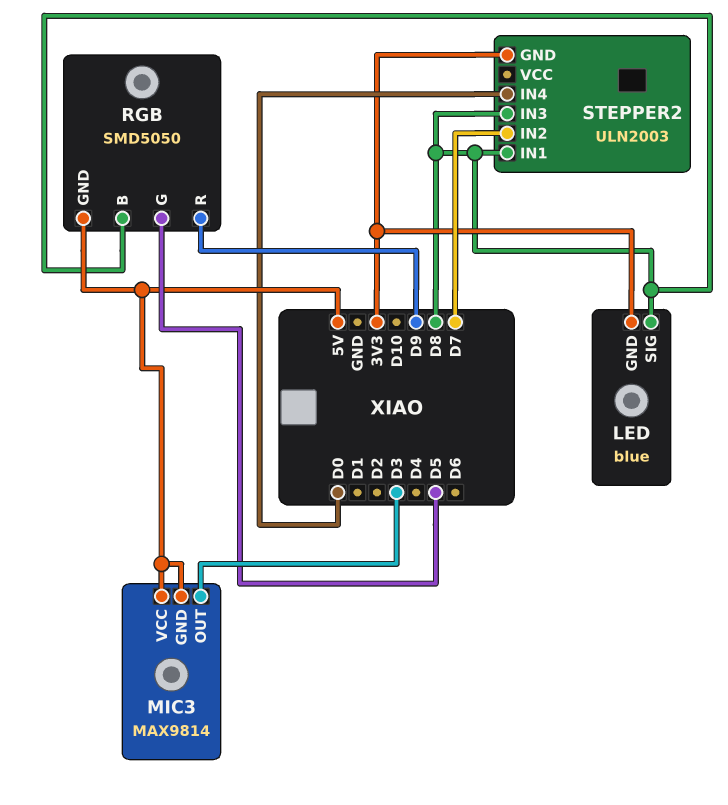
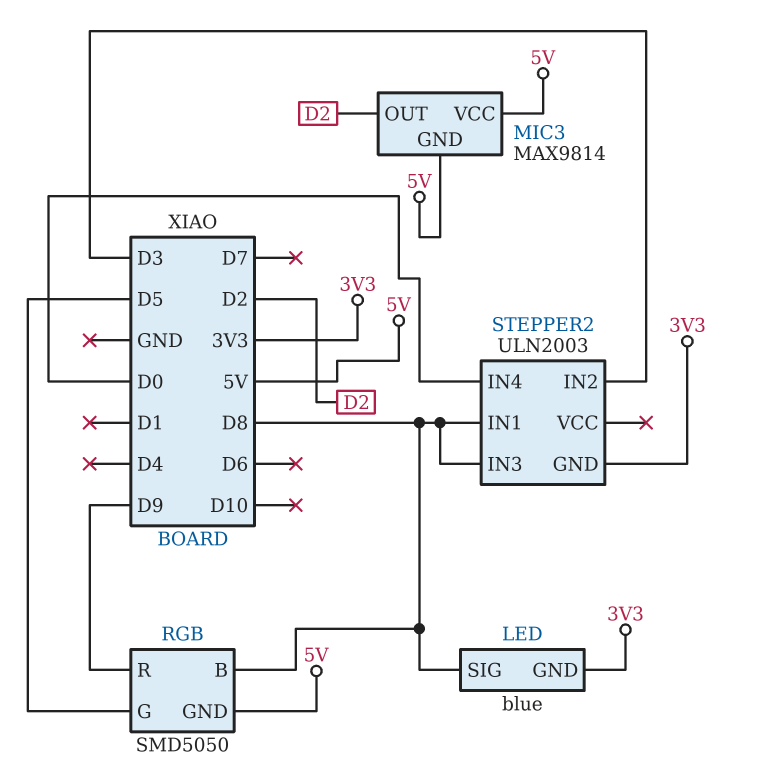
MIC3 pin OUT: D3 -> D2
STEPPER2 pin IN2: D7 -> D3

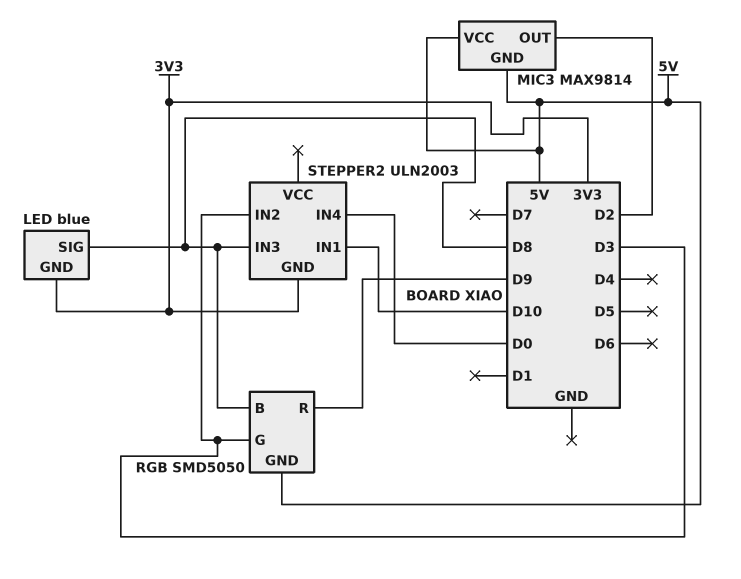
RGB pin G: D5 -> D3
STEPPER2 pin IN1: D8 -> D10

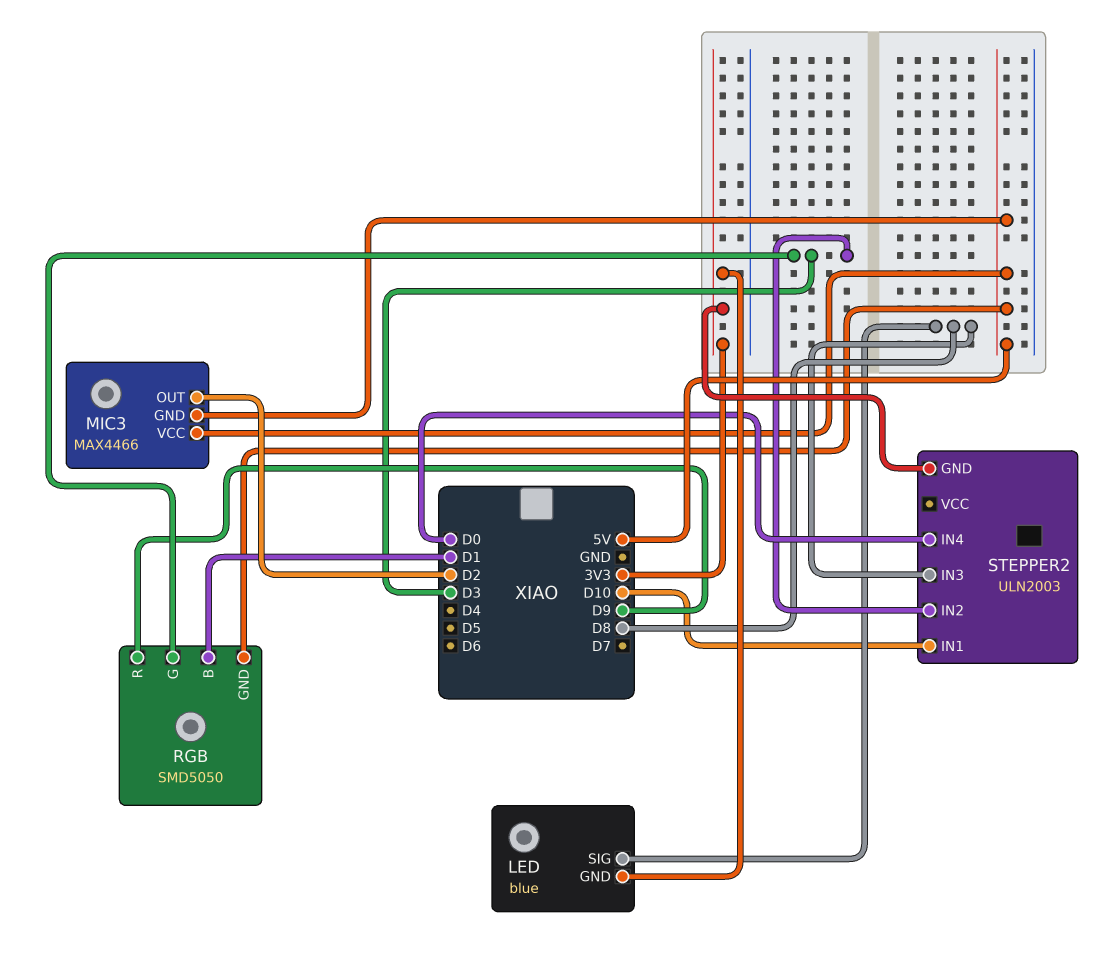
MIC3: MAX9814 -> MAX4466
RGB pin B: D8 -> D1

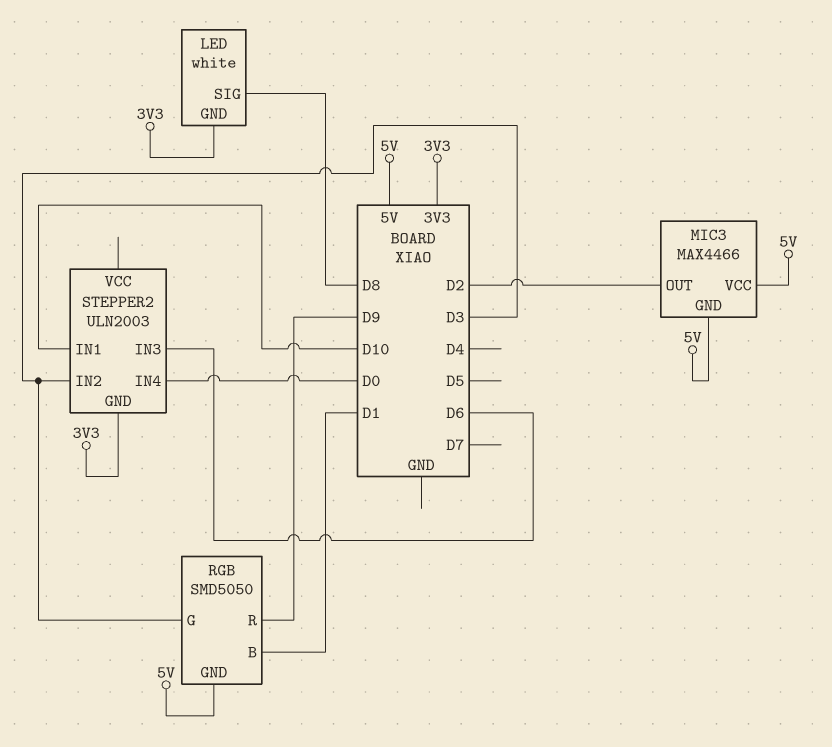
LED: blue -> white
STEPPER2 pin IN3: D8 -> D6

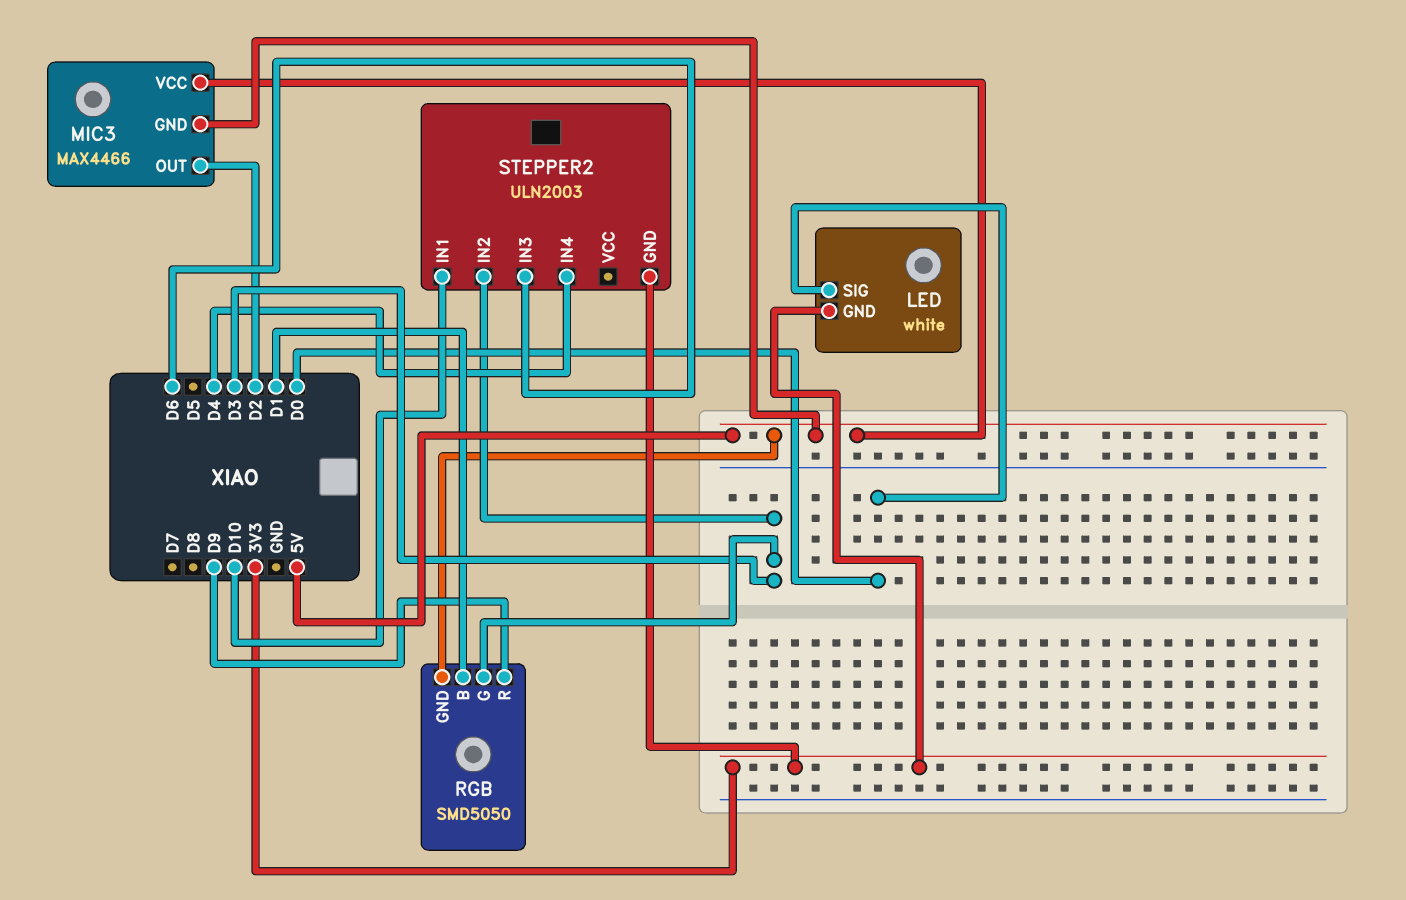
LED pin SIG: D8 -> D0
STEPPER2 pin IN4: D0 -> D4

